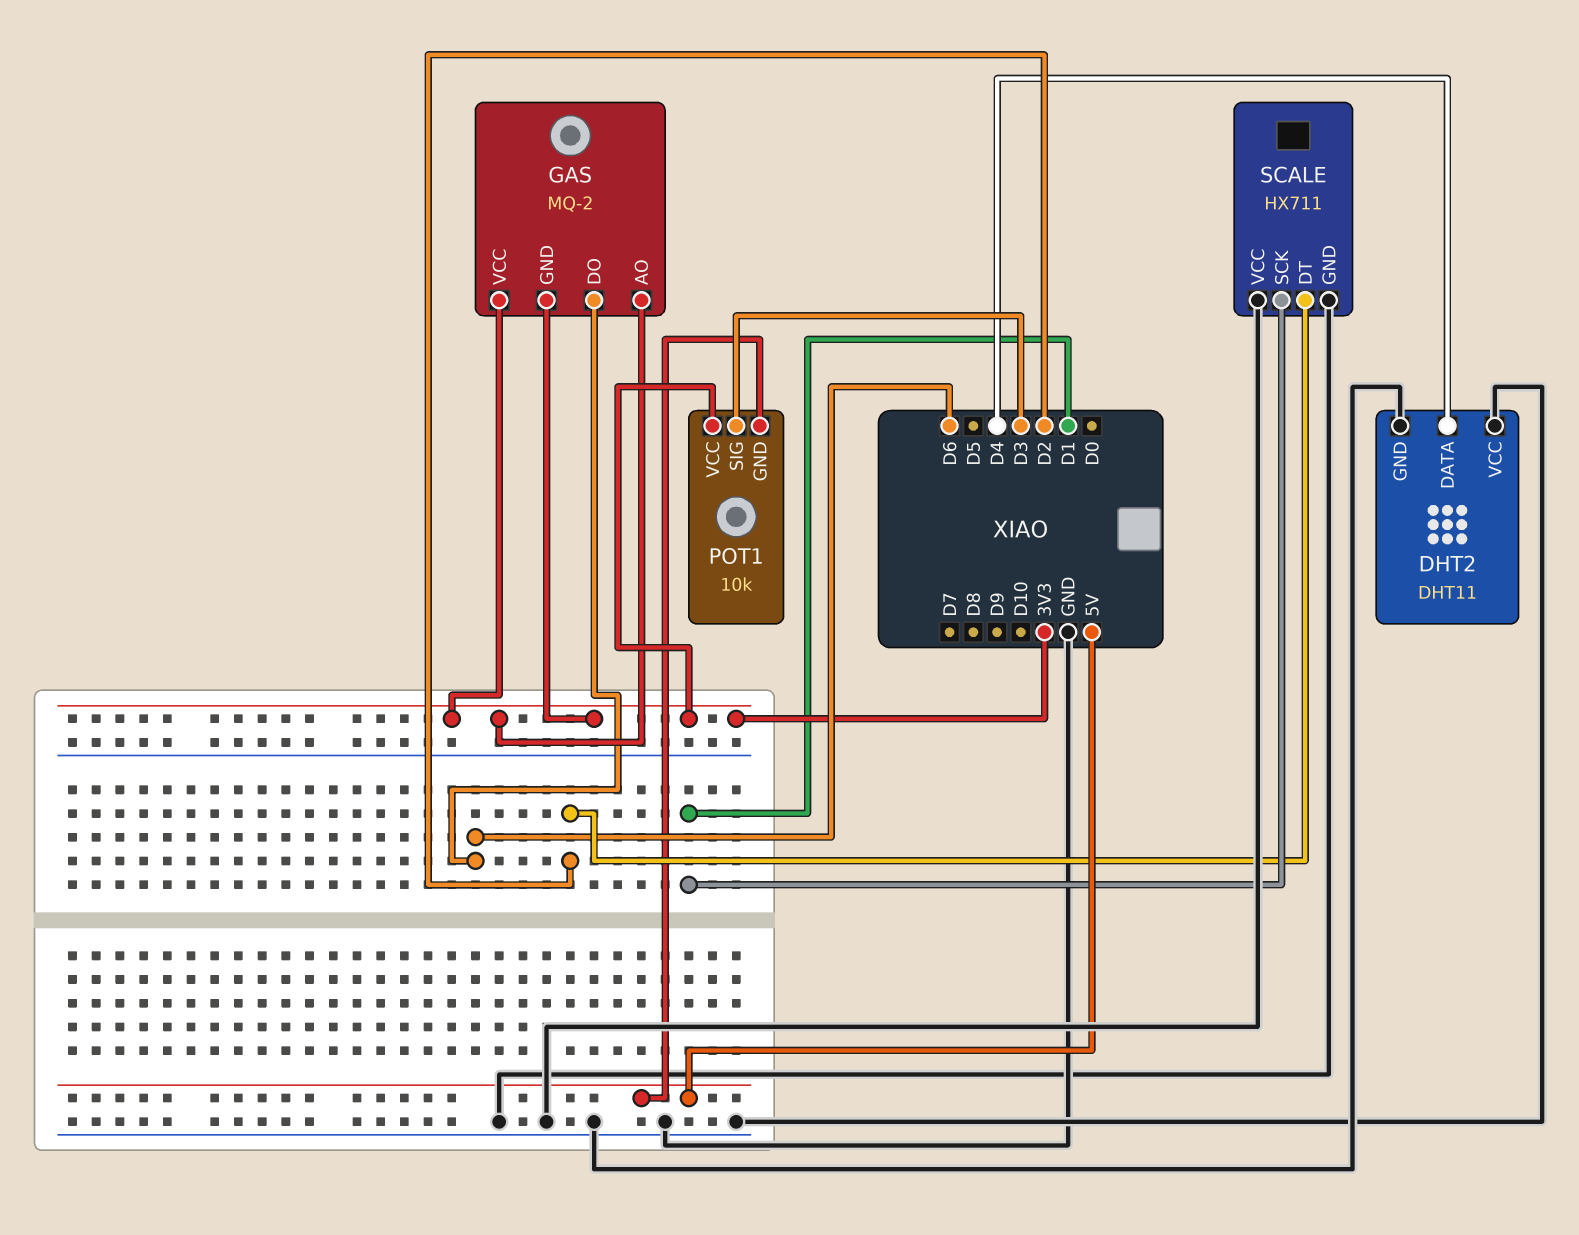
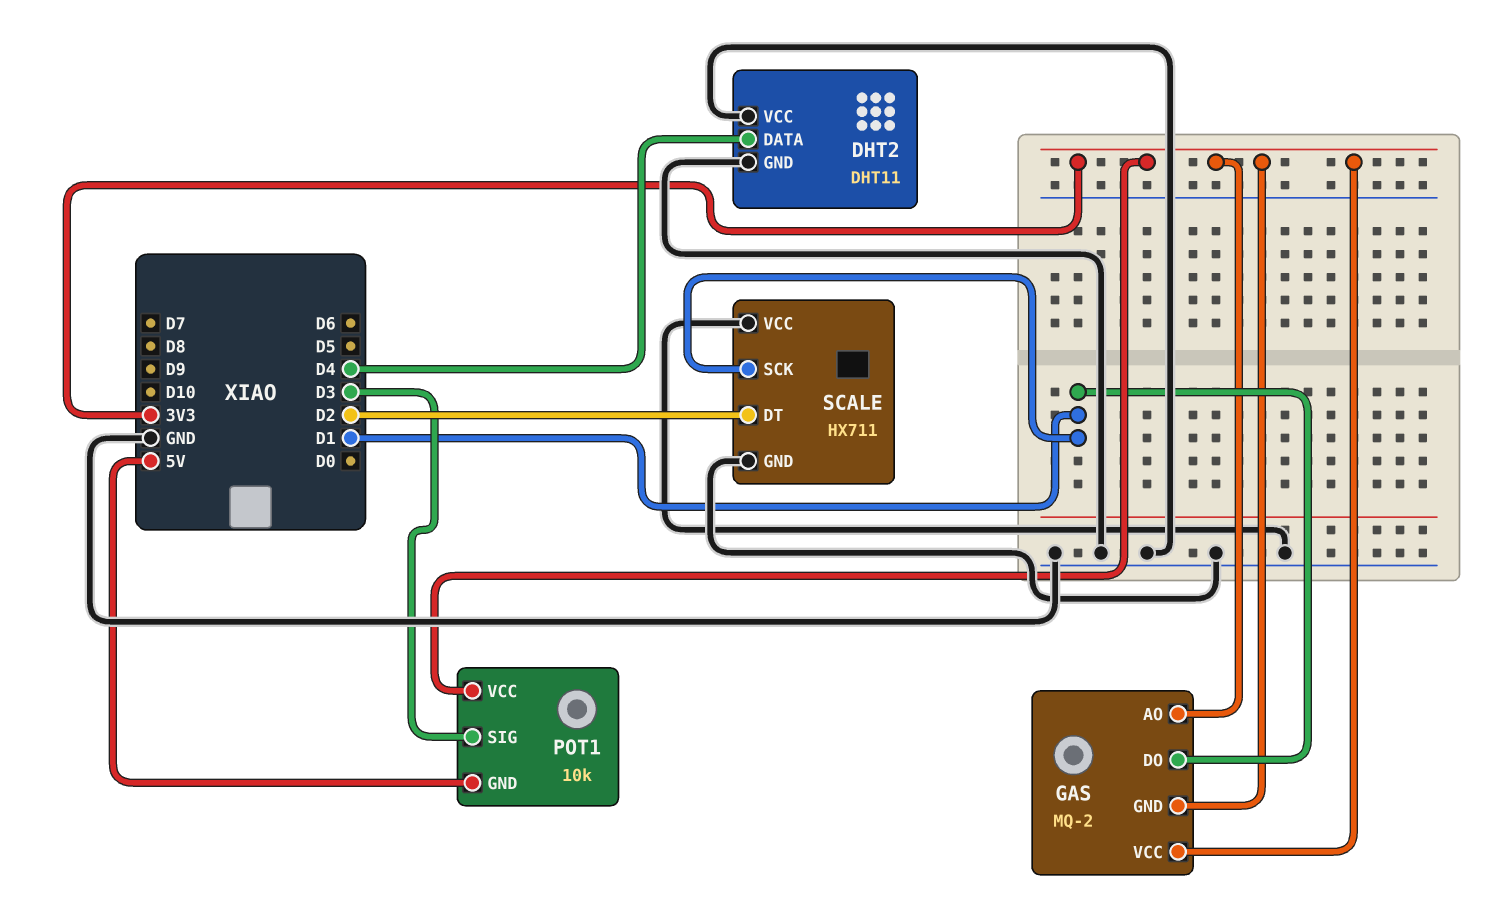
GAS pin DO: D6 -> D1

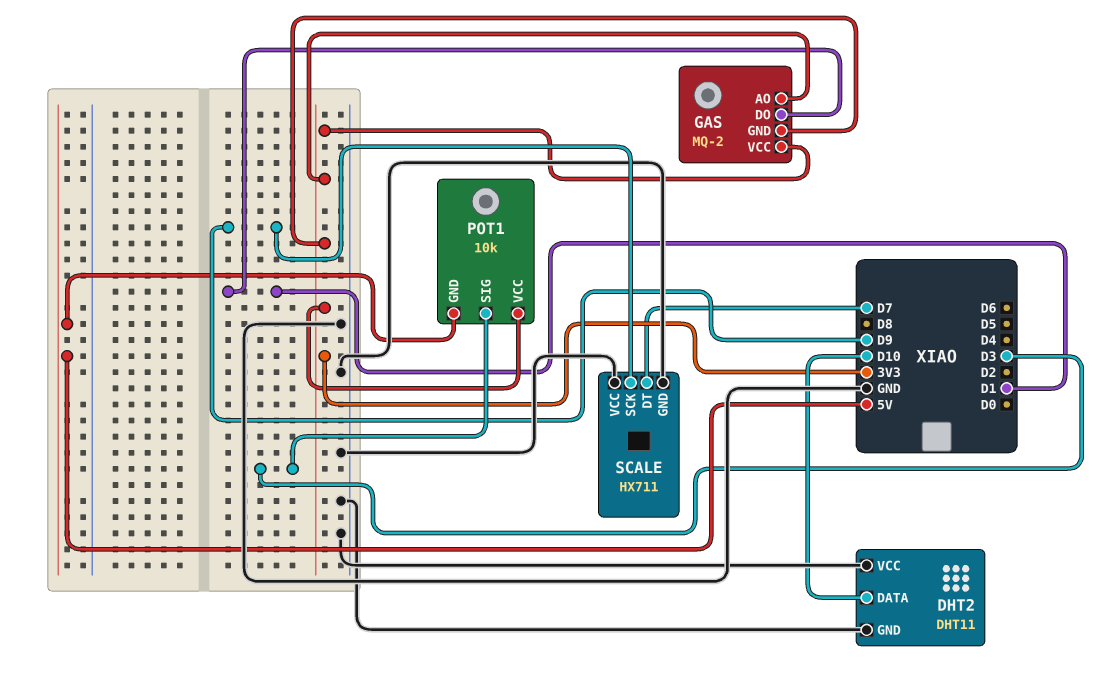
DHT2 pin DATA: D4 -> D10
SCALE pin DT: D2 -> D7
SCALE pin SCK: D1 -> D9

